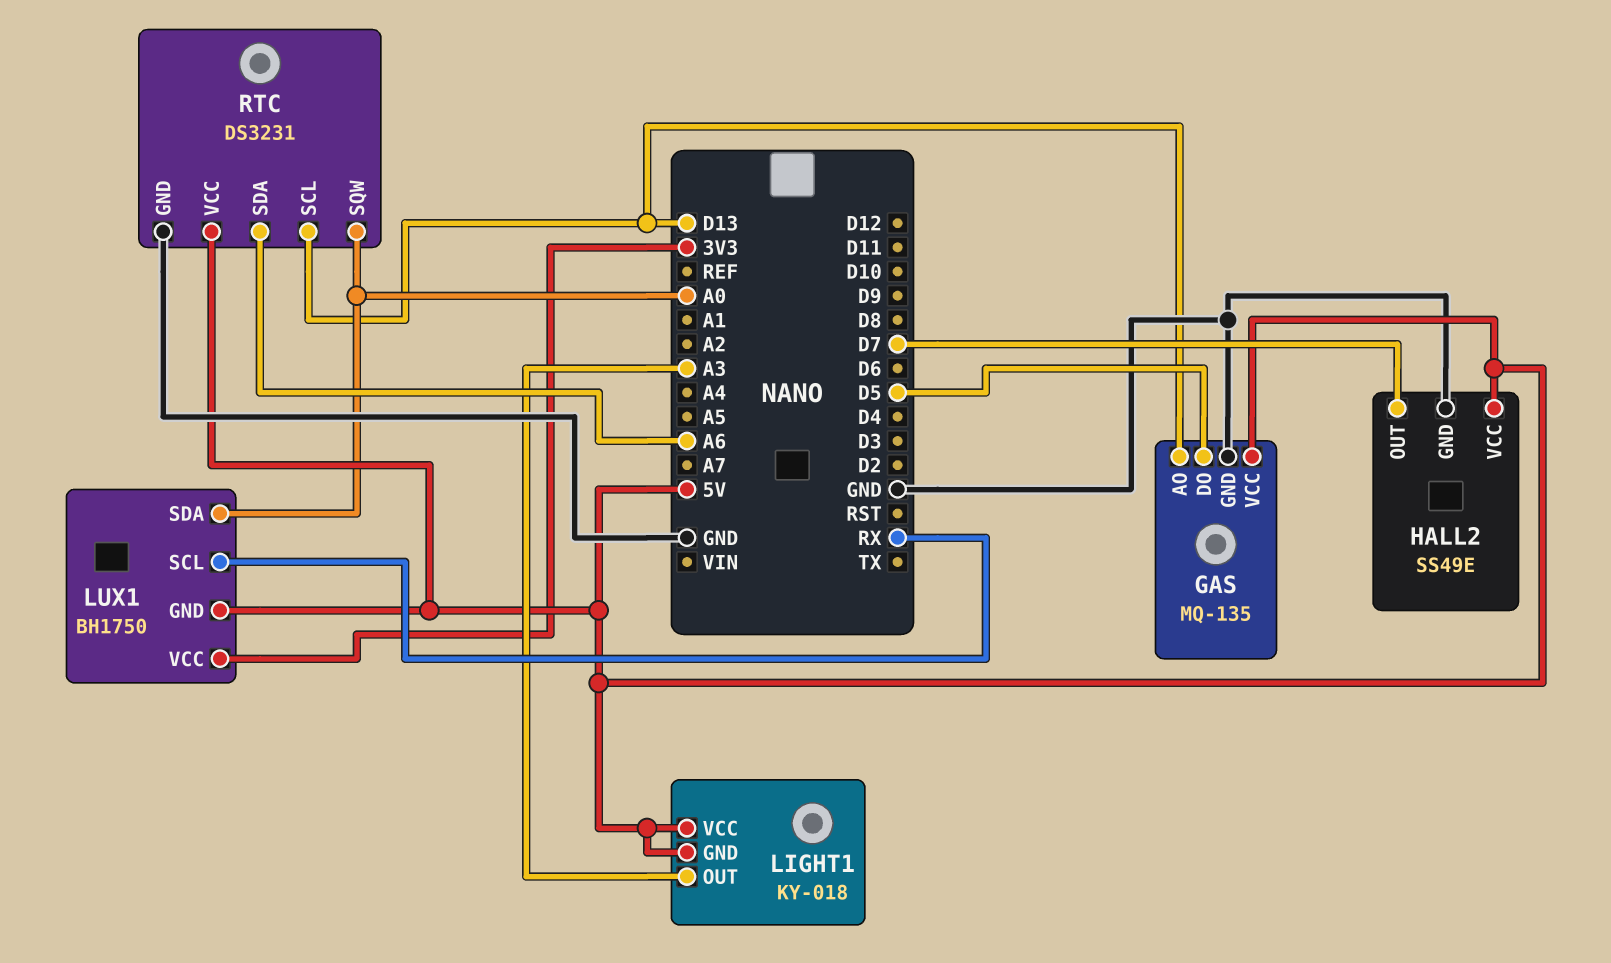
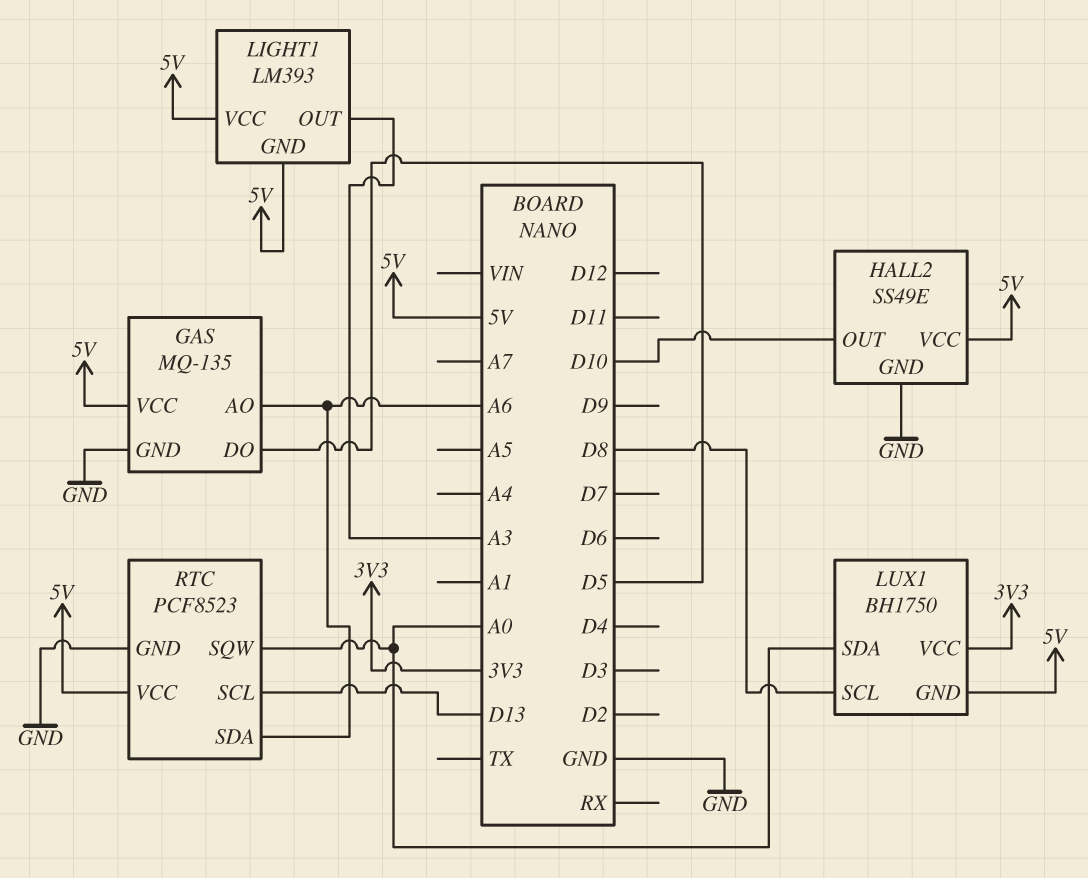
GAS pin AO: D13 -> A6
HALL2 pin OUT: D7 -> D10
LIGHT1: KY-018 -> LM393
LUX1 pin SCL: RX -> D8
RTC: DS3231 -> PCF8523

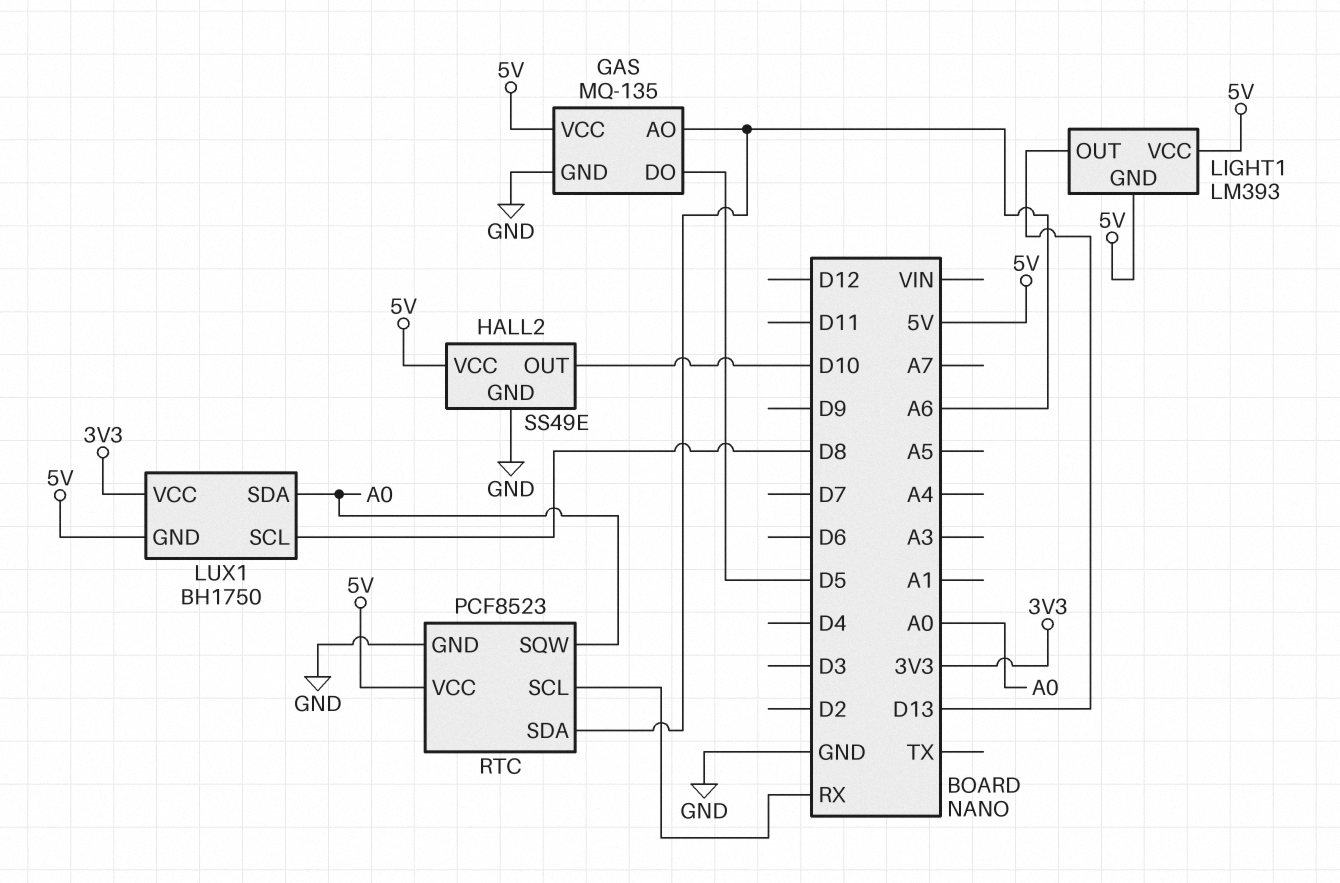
LIGHT1 pin OUT: A3 -> D13
RTC pin SCL: D13 -> RX

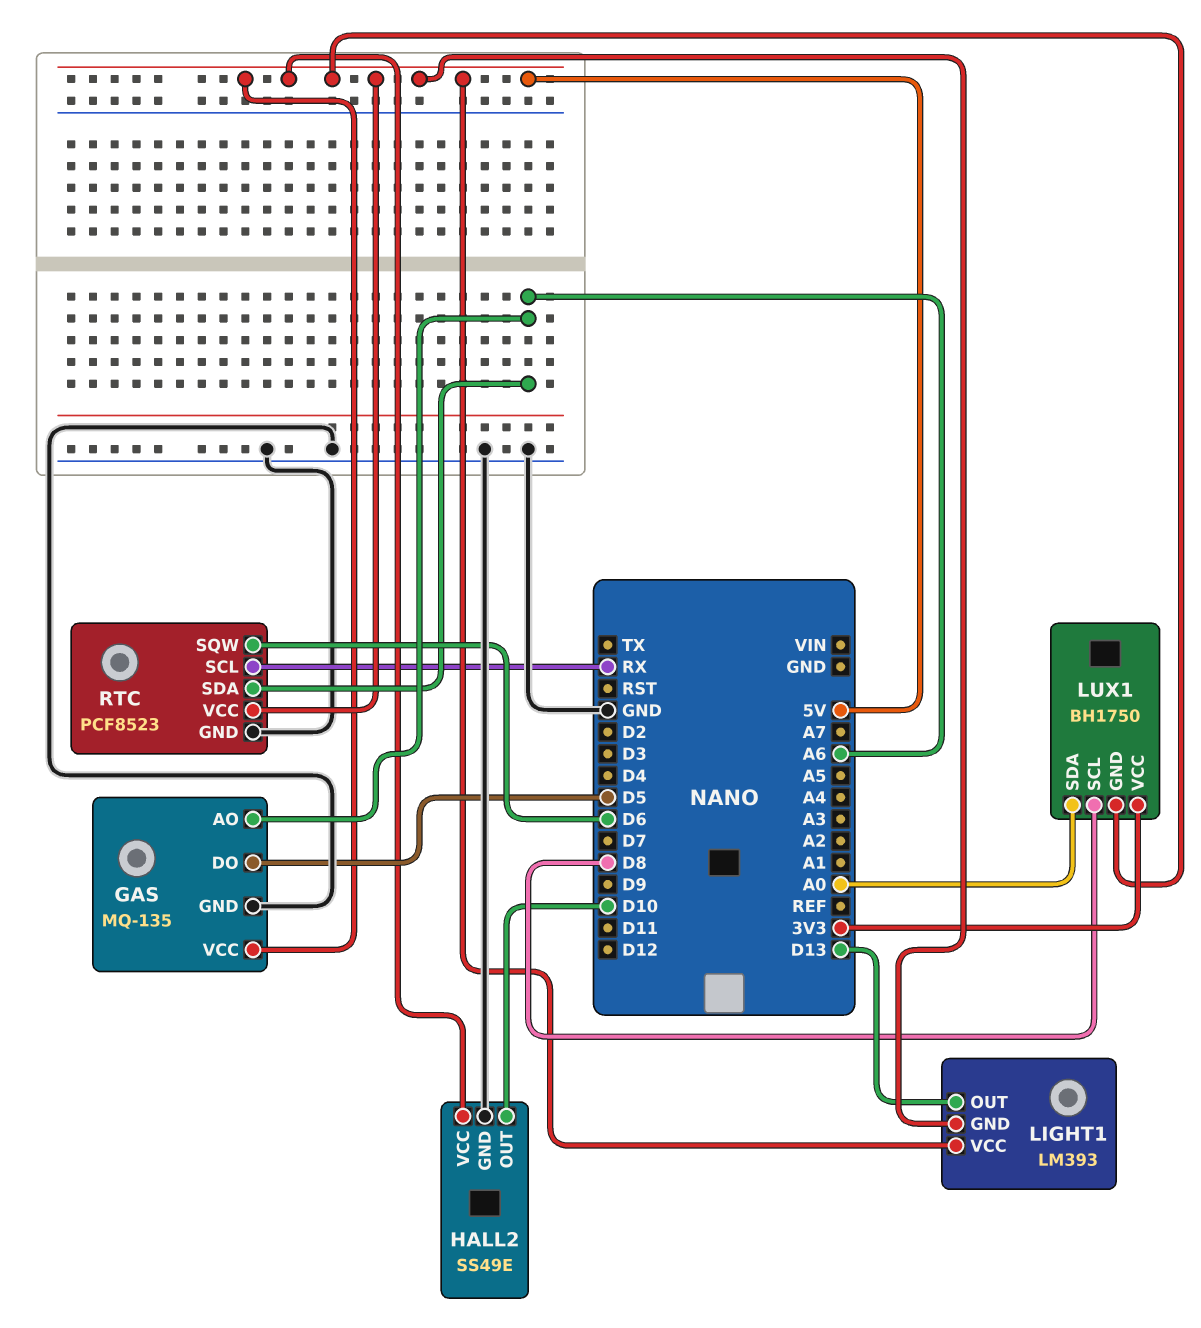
RTC pin SQW: A0 -> D6

